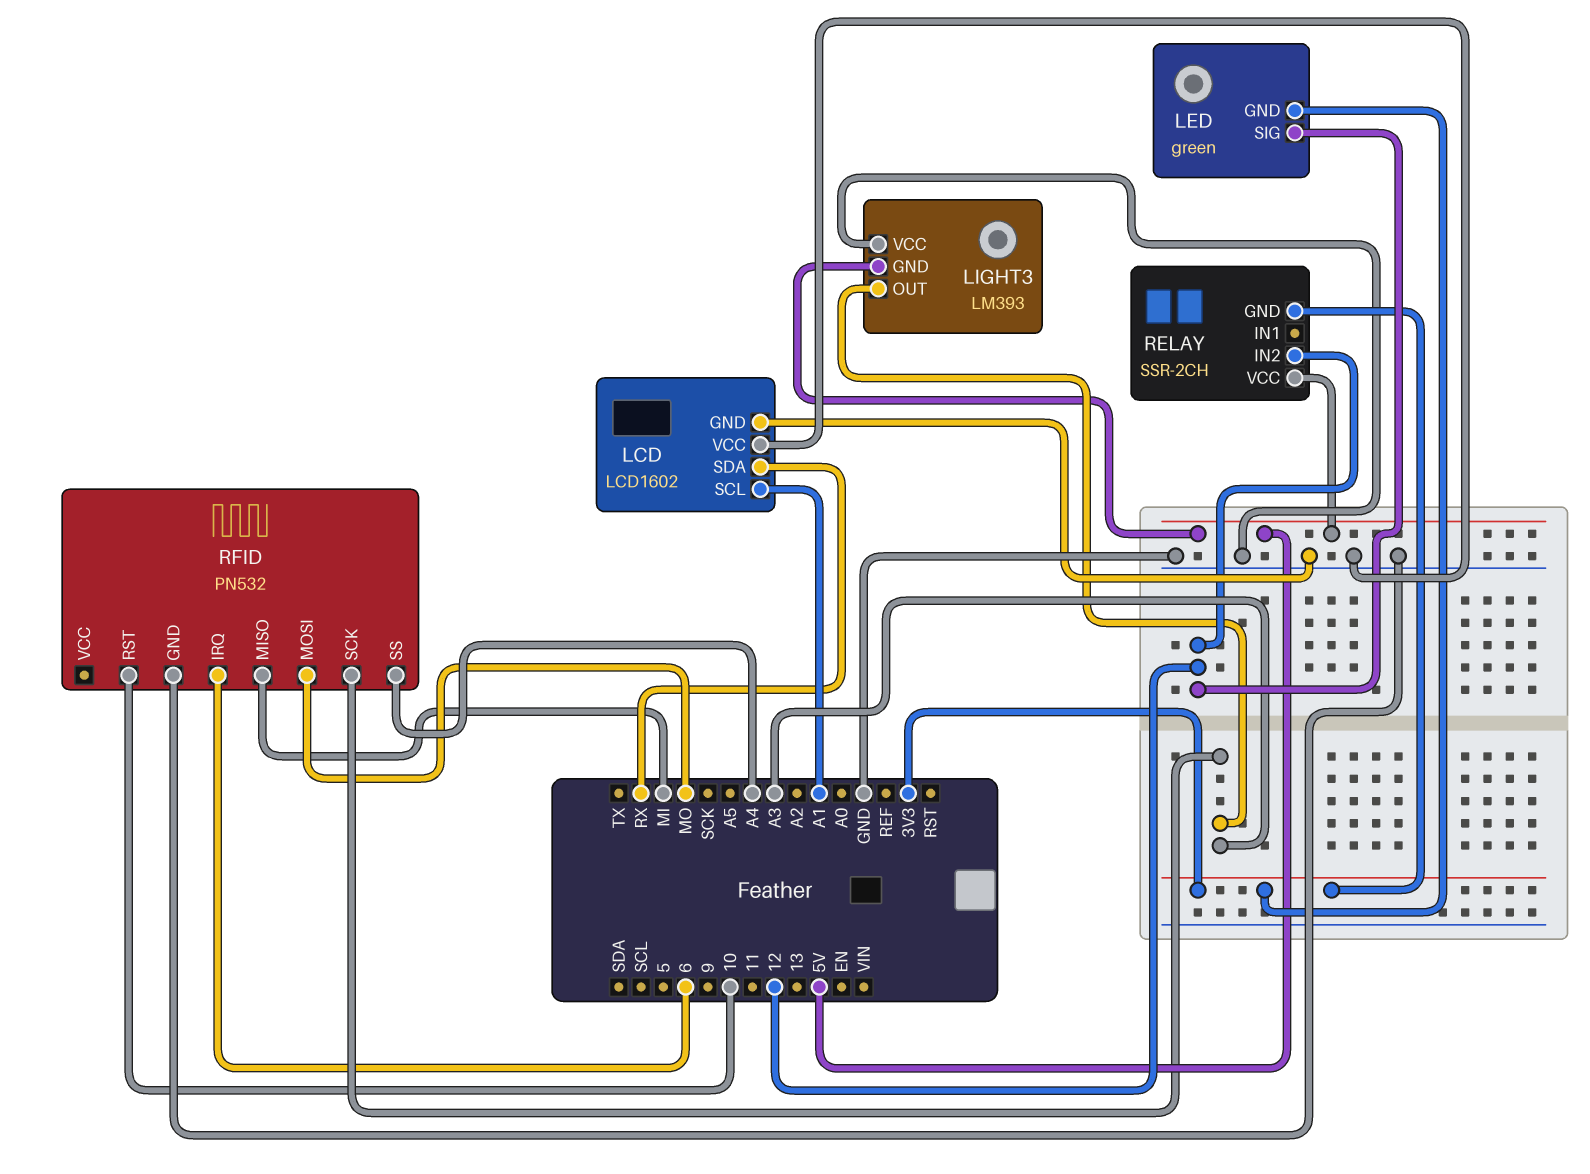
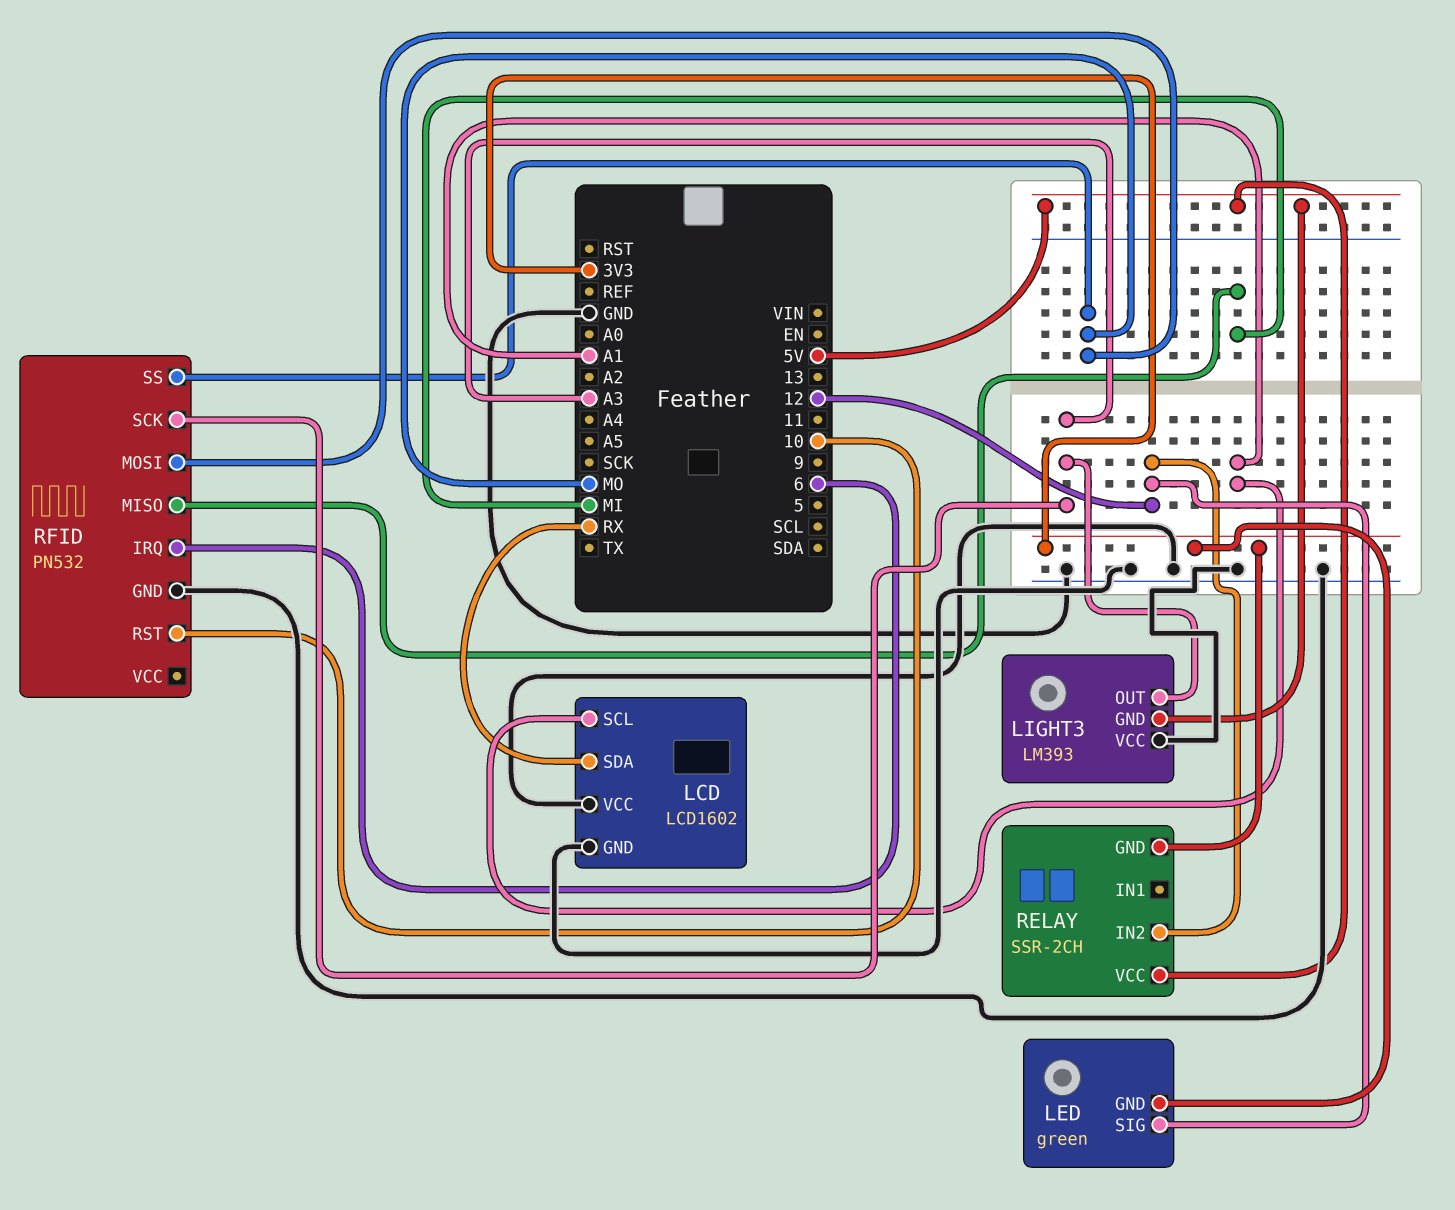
RFID pin SS: A4 -> MO

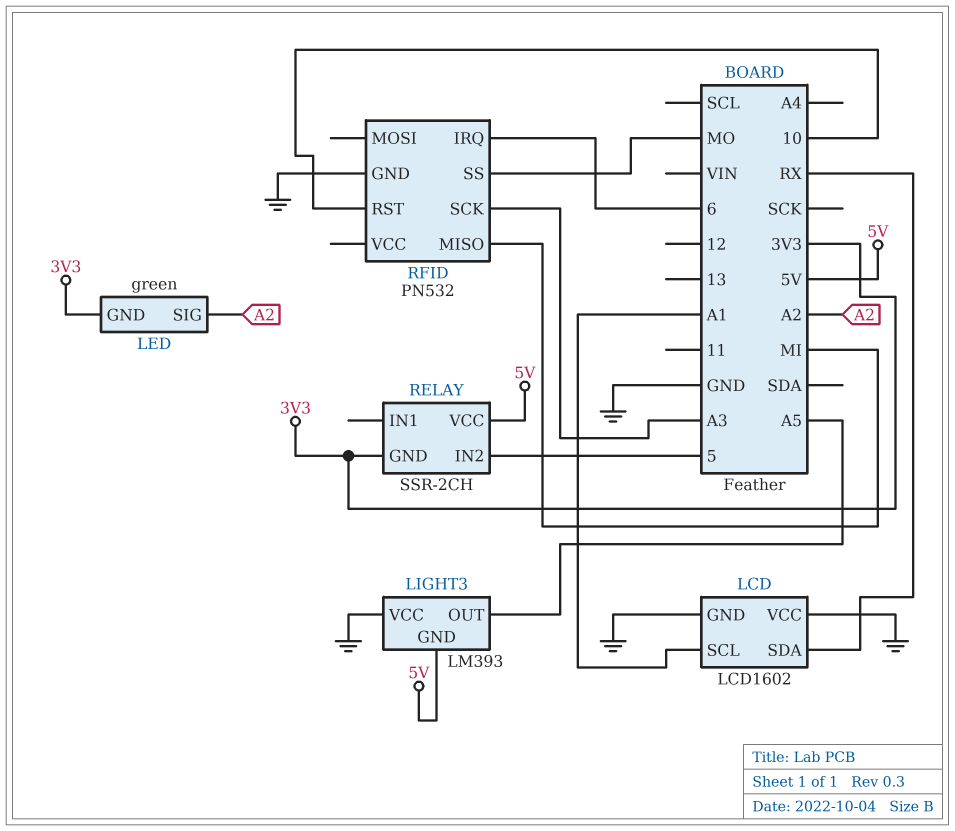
LED pin SIG: 12 -> A2
LIGHT3 pin OUT: A3 -> A5
RELAY pin IN2: 12 -> 5
RFID pin MOSI: MO -> none

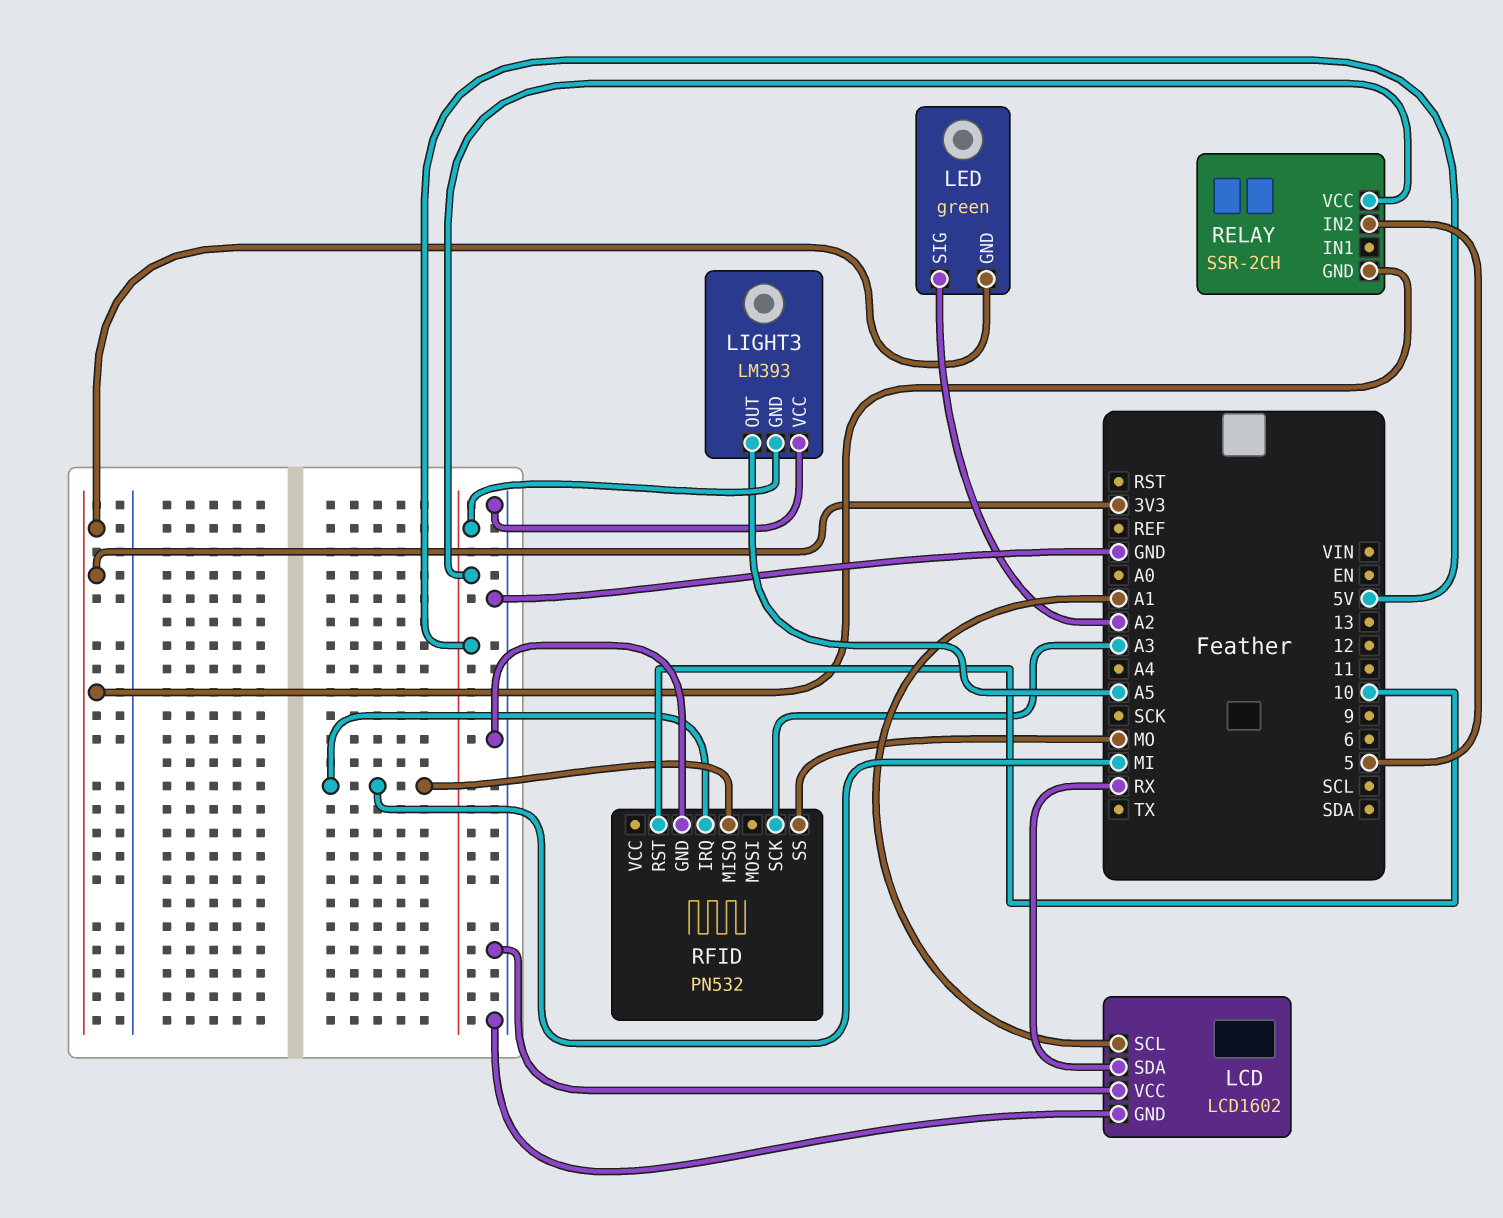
RFID pin IRQ: 6 -> MI

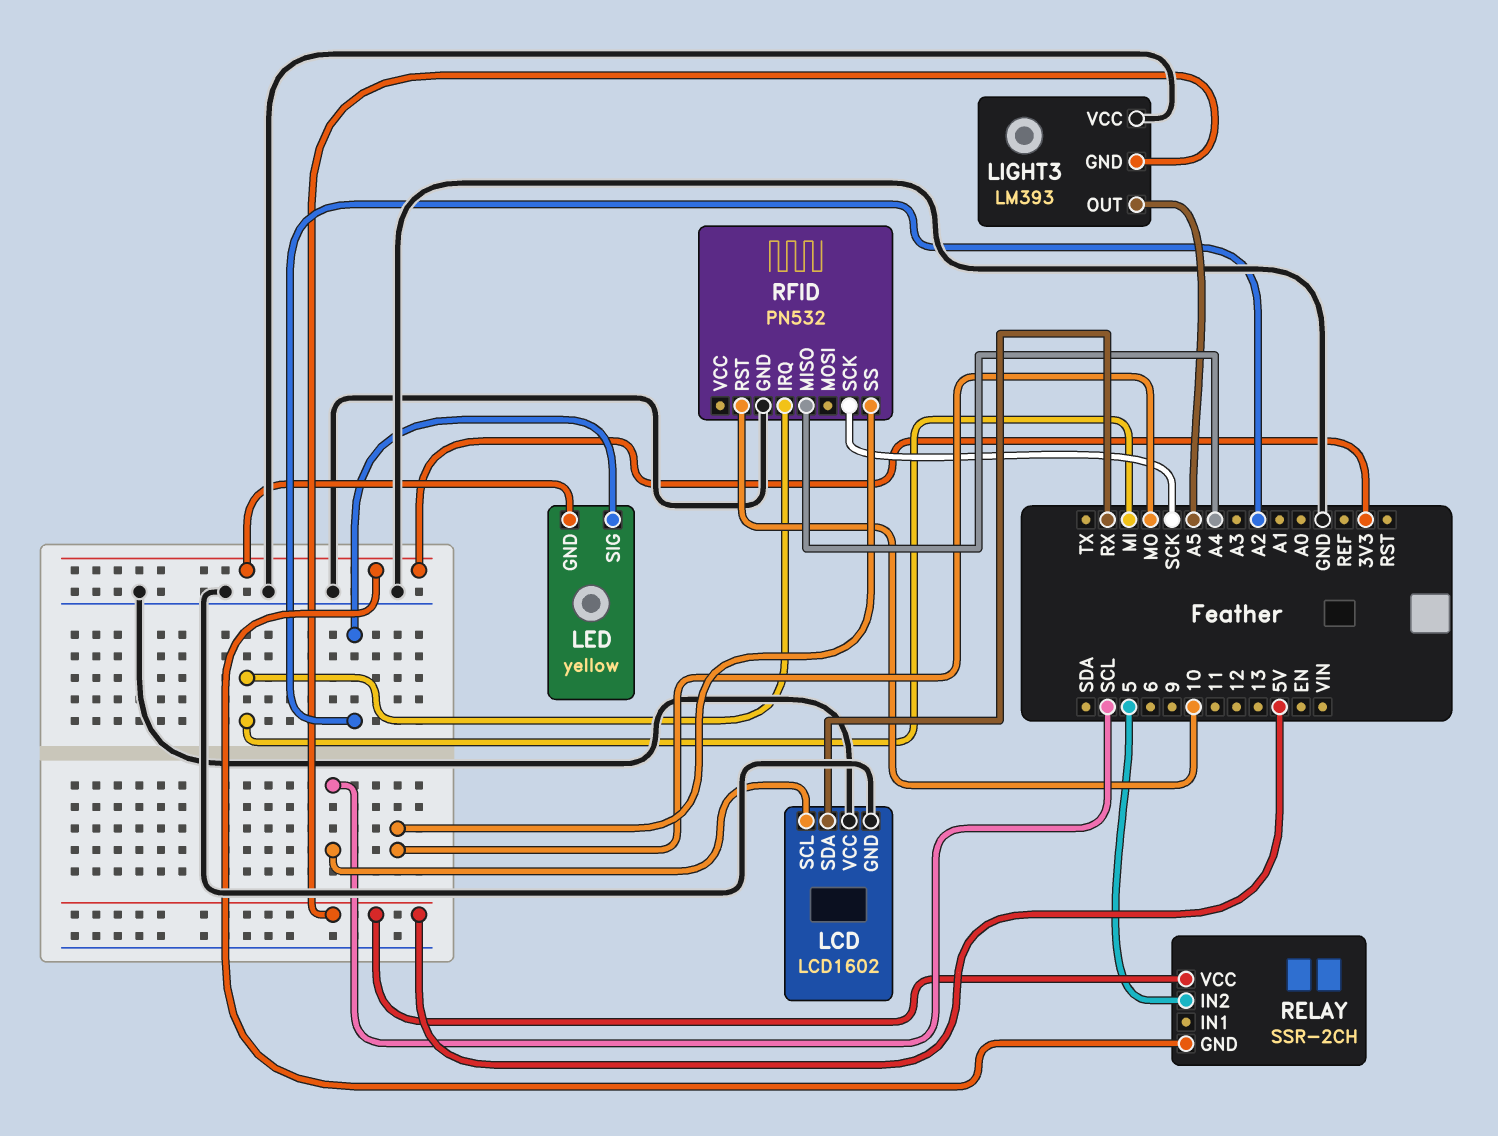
LCD pin SCL: A1 -> SCL
LED: green -> yellow
RFID pin MISO: MI -> A4
RFID pin SCK: A3 -> SCK

